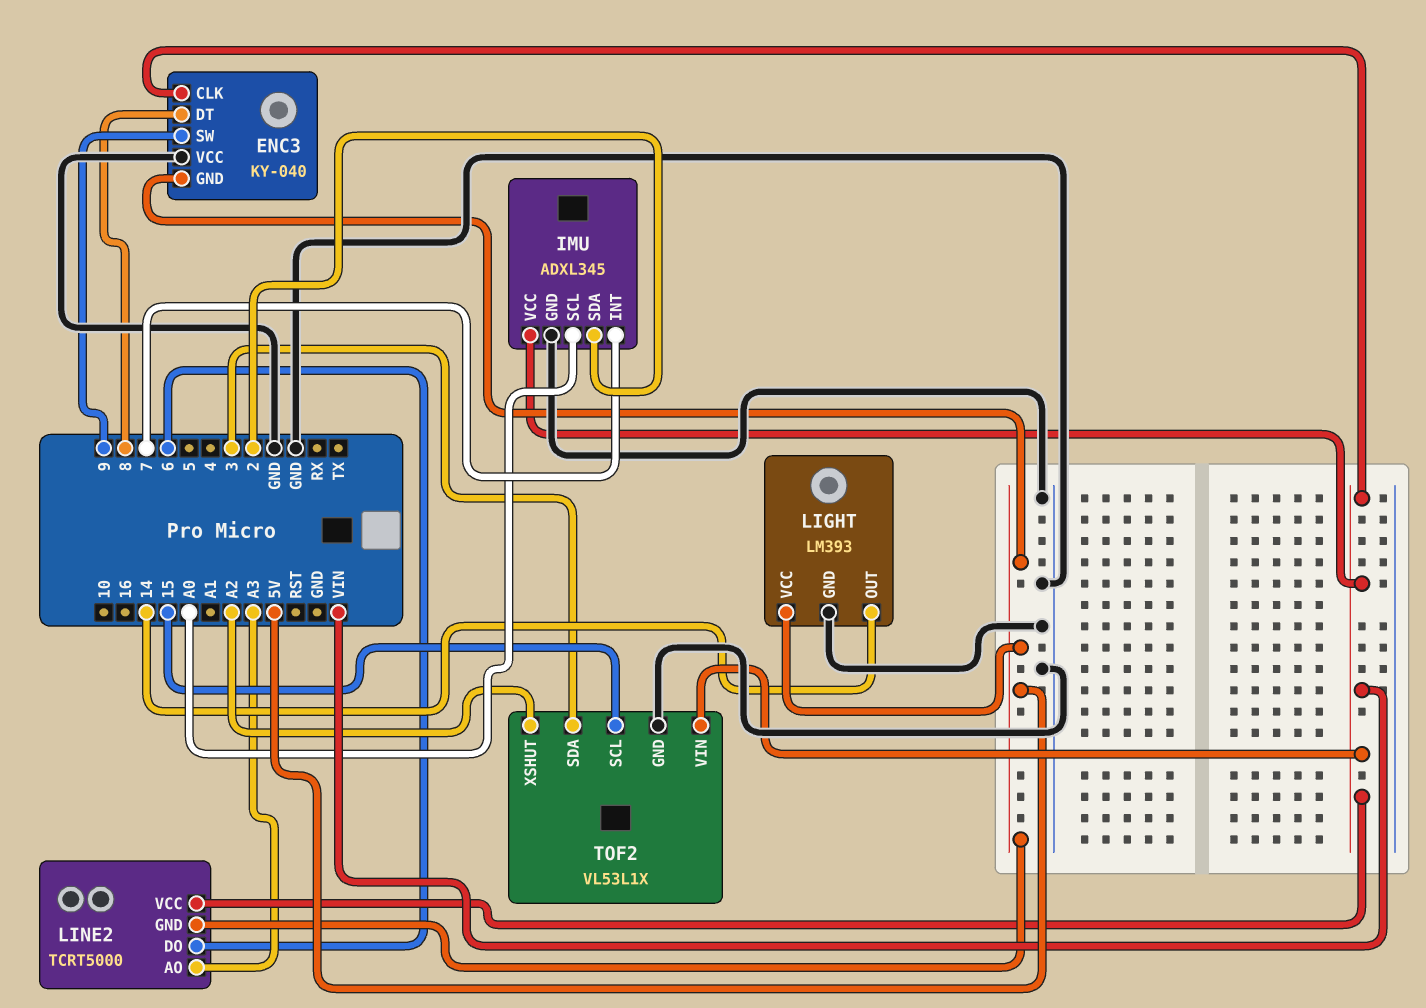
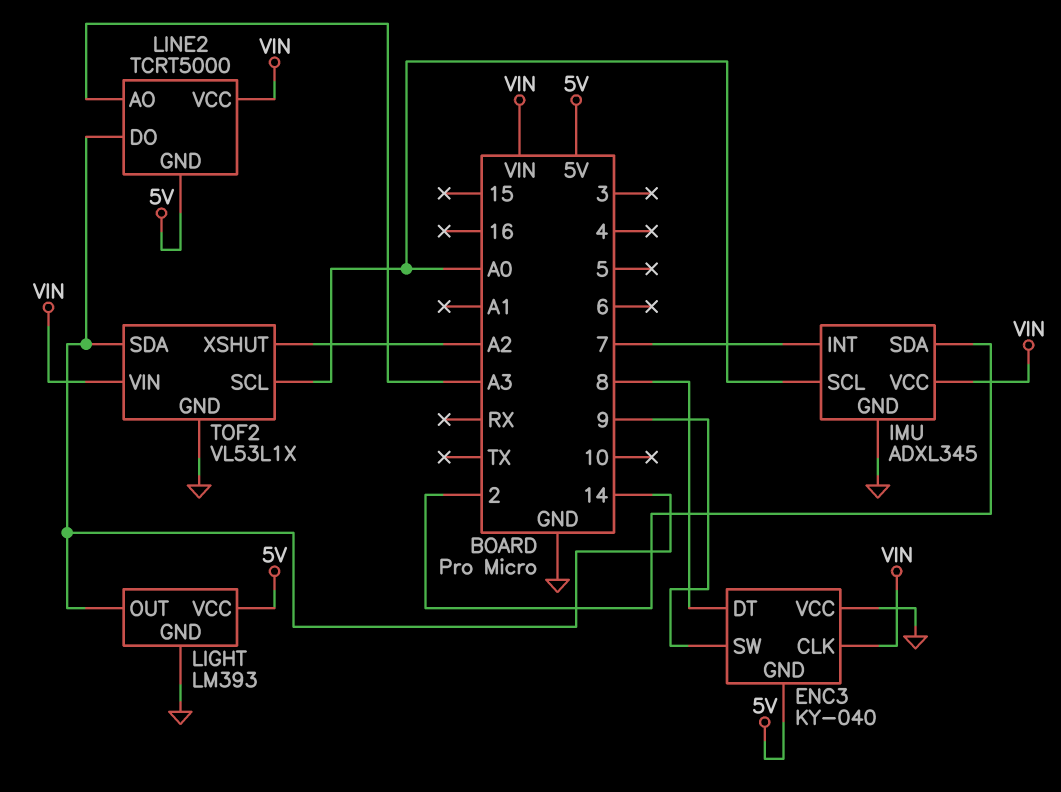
LINE2 pin DO: 6 -> 14
TOF2 pin SCL: 15 -> A0
TOF2 pin SDA: 3 -> 14

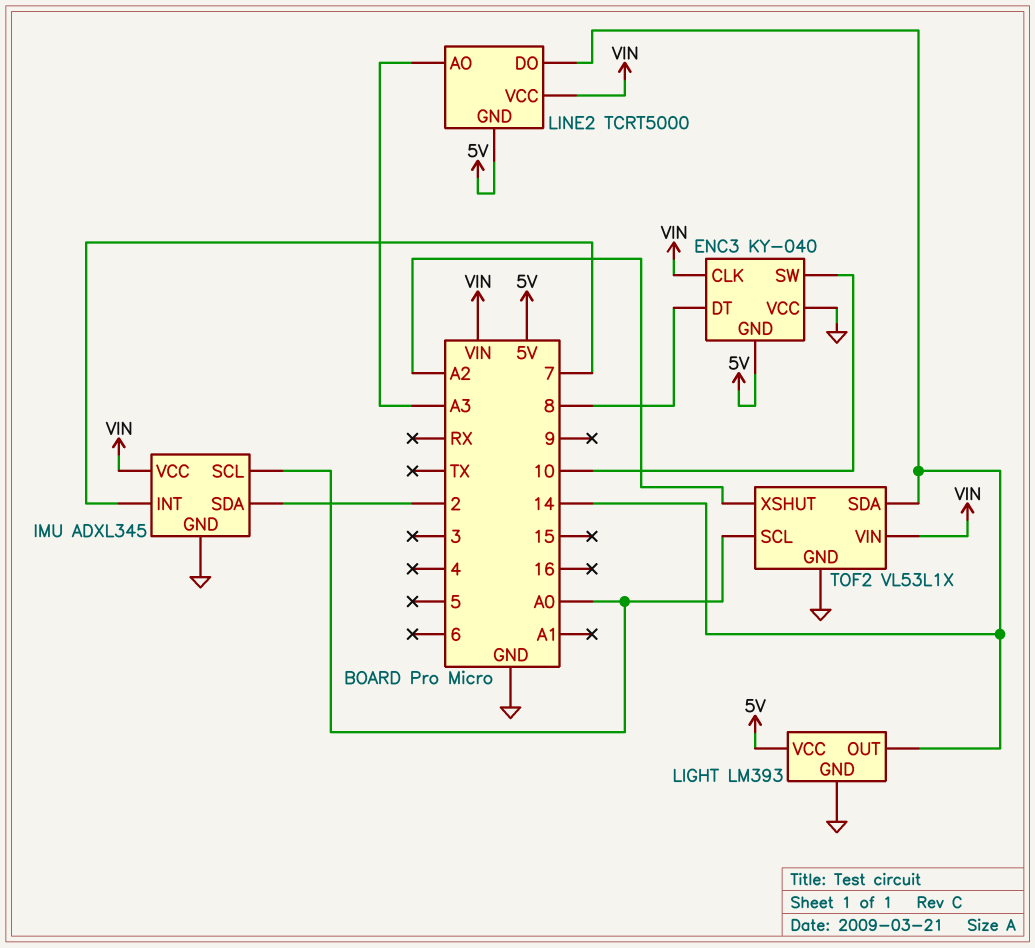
ENC3 pin SW: 9 -> 10

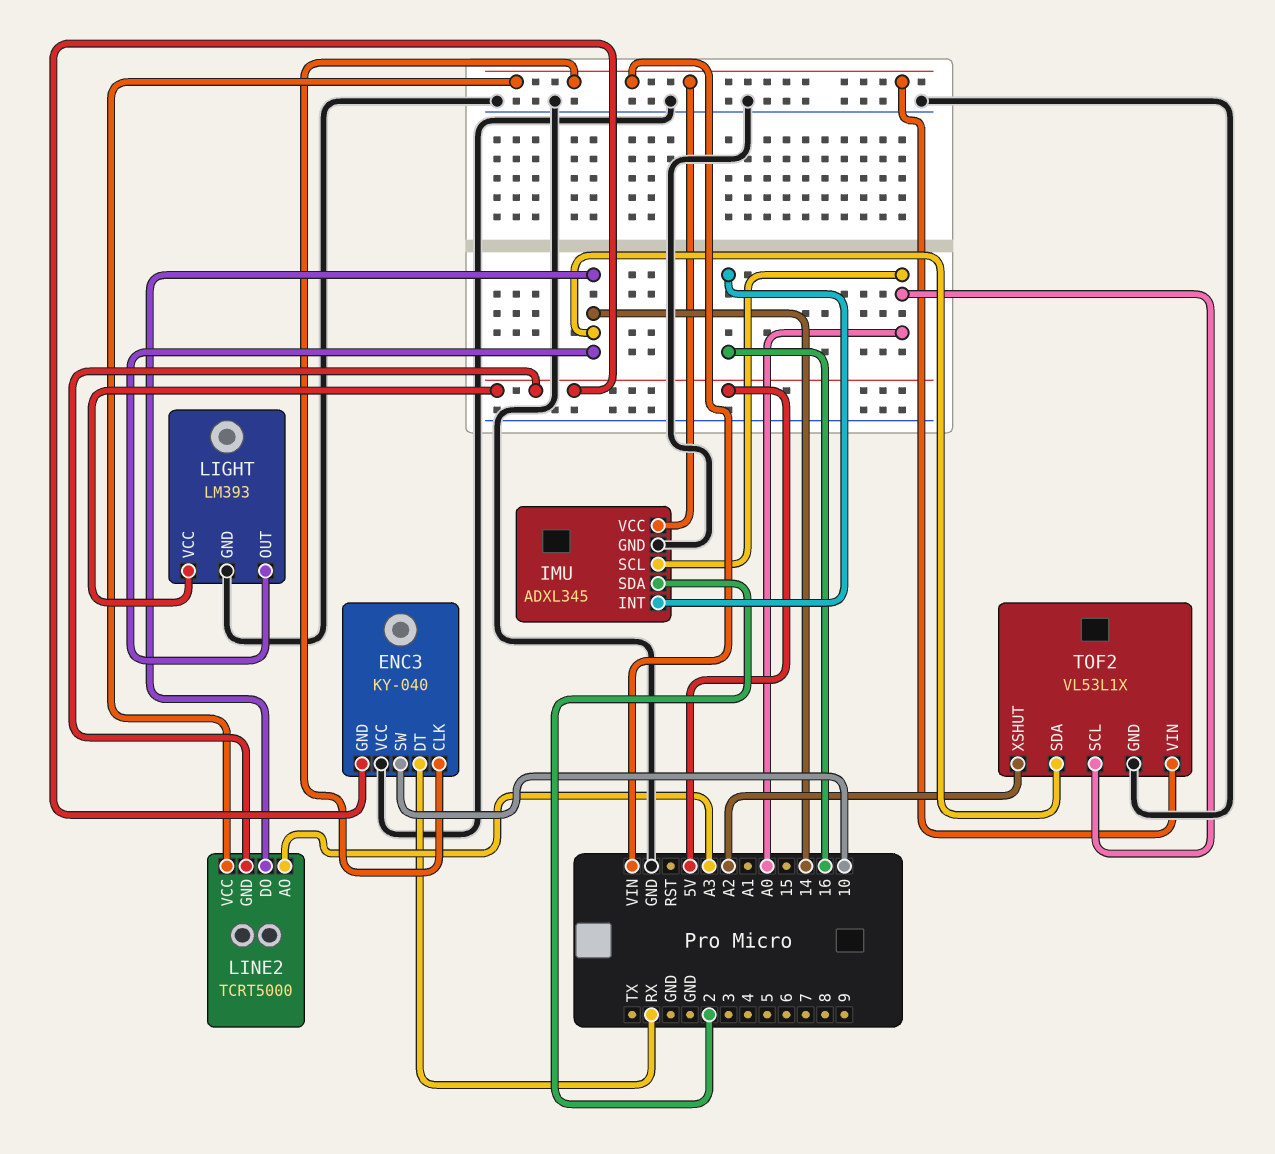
ENC3 pin DT: 8 -> RX
IMU pin INT: 7 -> 16

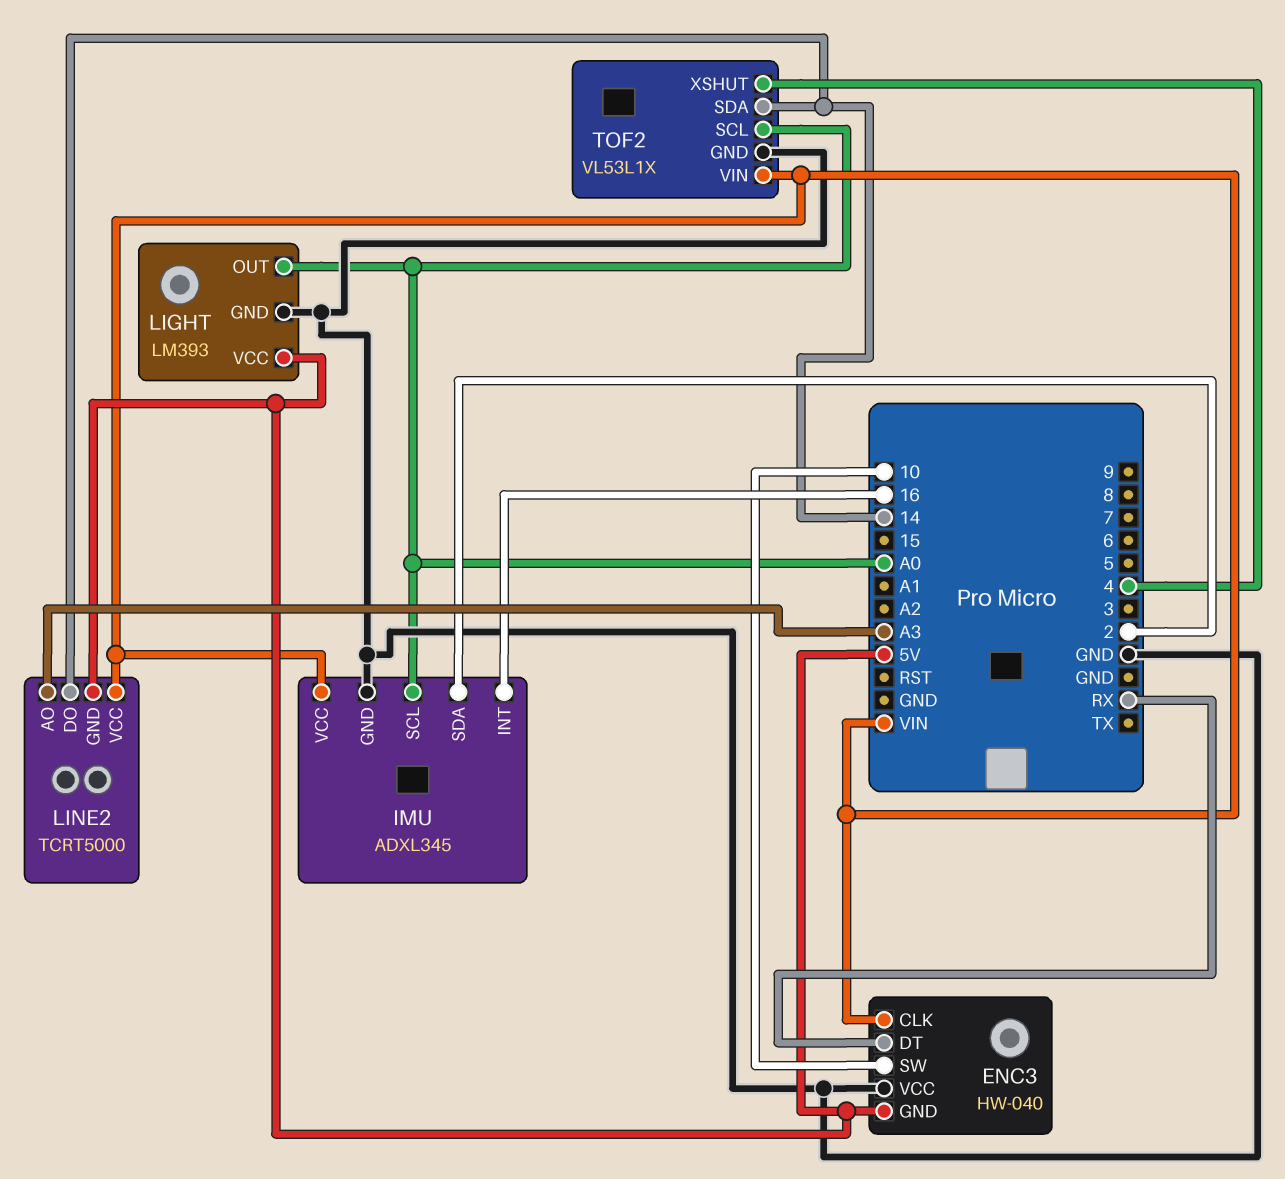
ENC3: KY-040 -> HW-040
LIGHT pin OUT: 14 -> A0
TOF2 pin XSHUT: A2 -> 4

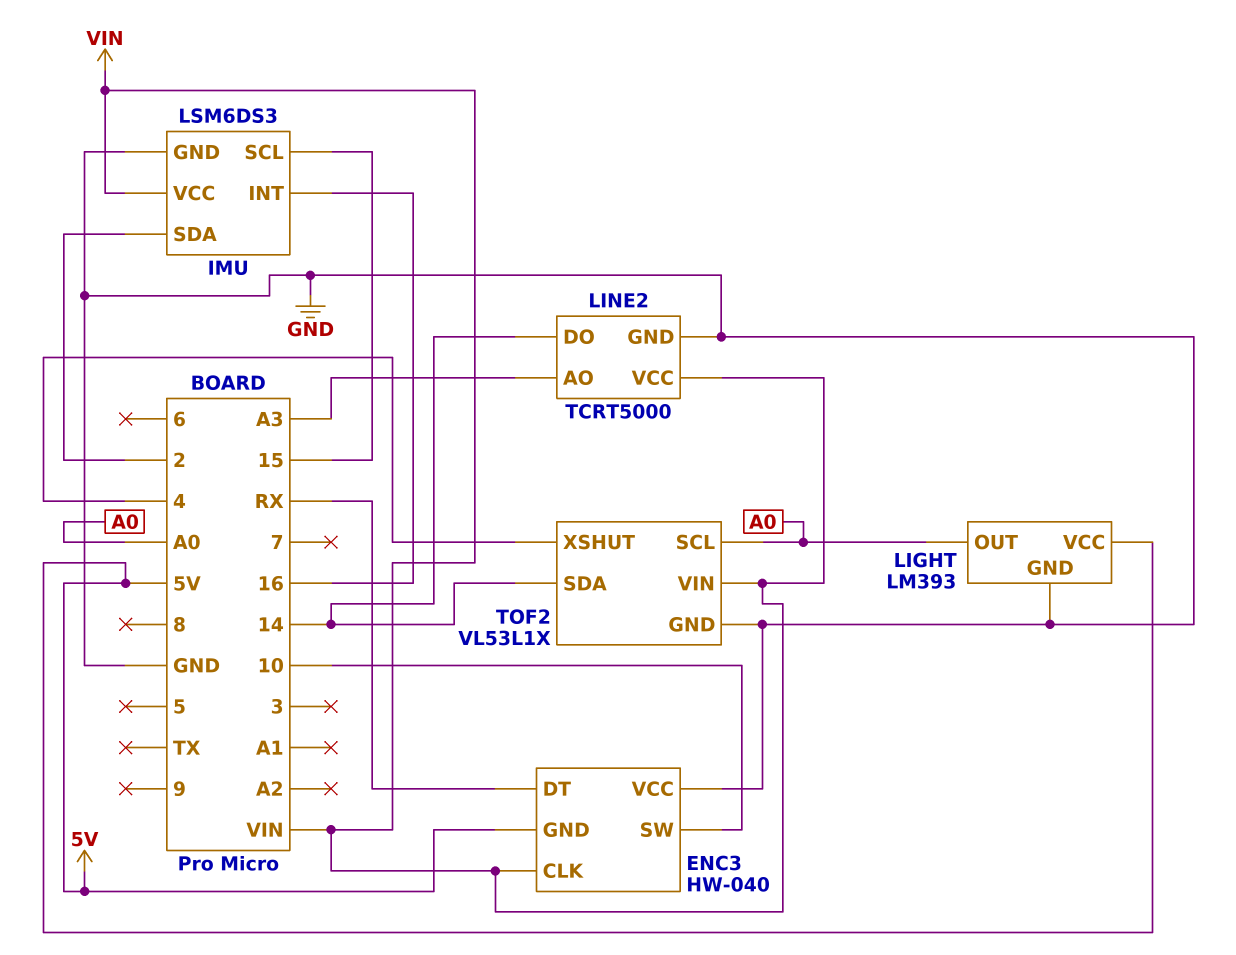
IMU: ADXL345 -> LSM6DS3
IMU pin SCL: A0 -> 15
LINE2 pin GND: 5V -> GND

